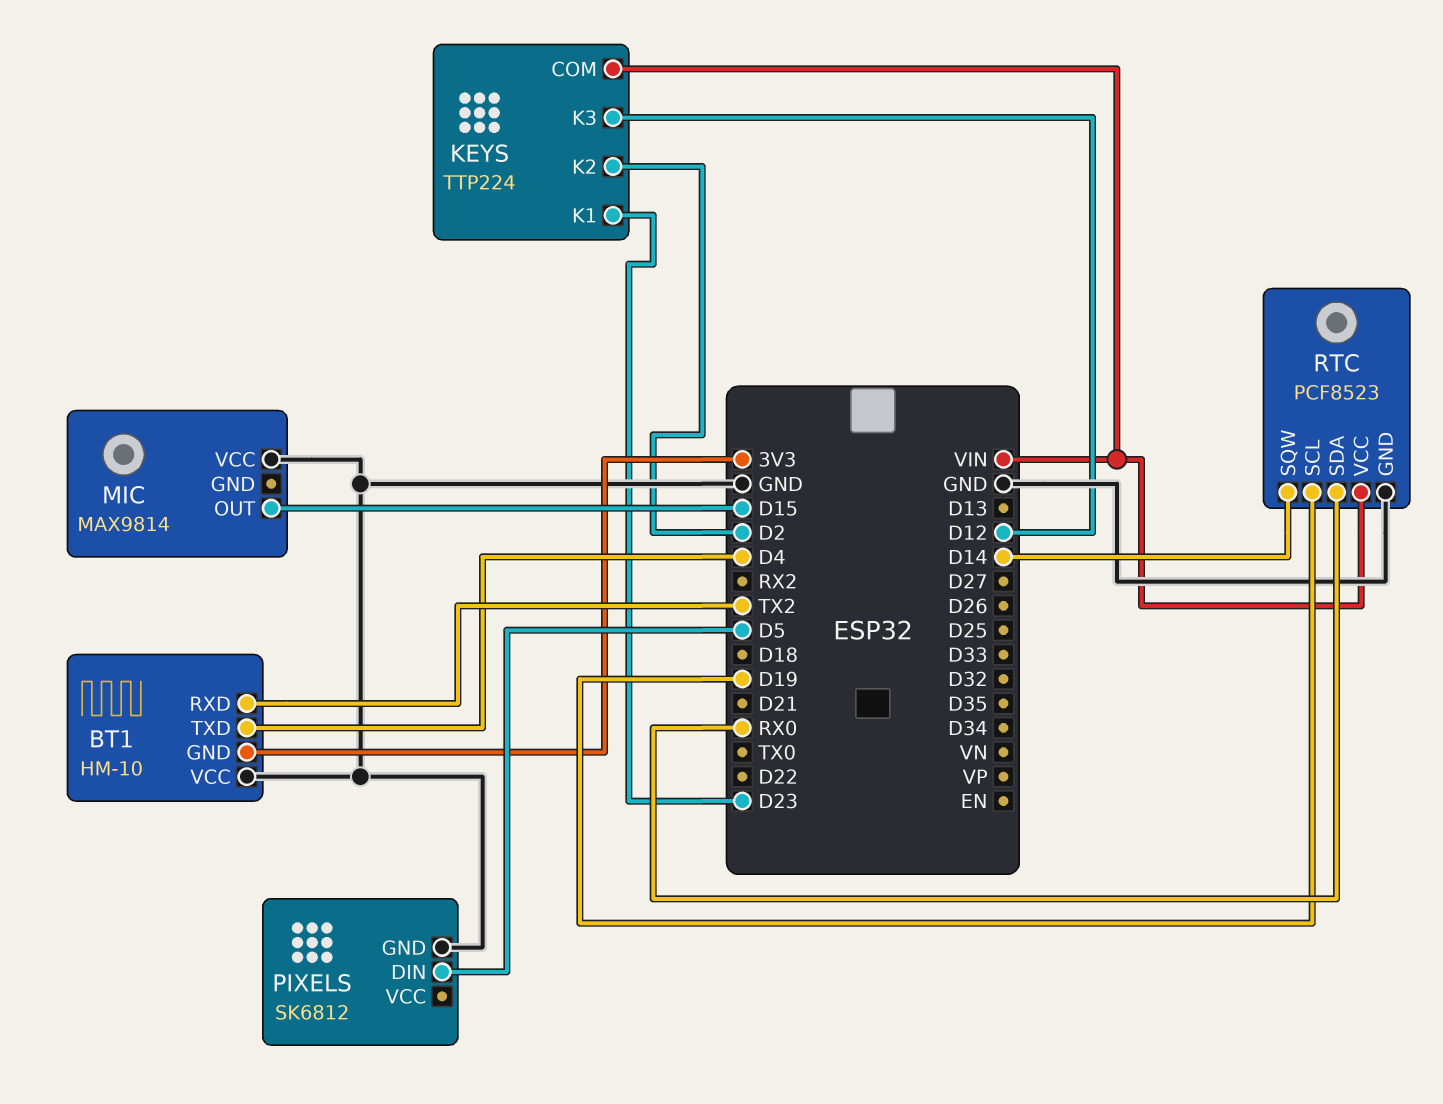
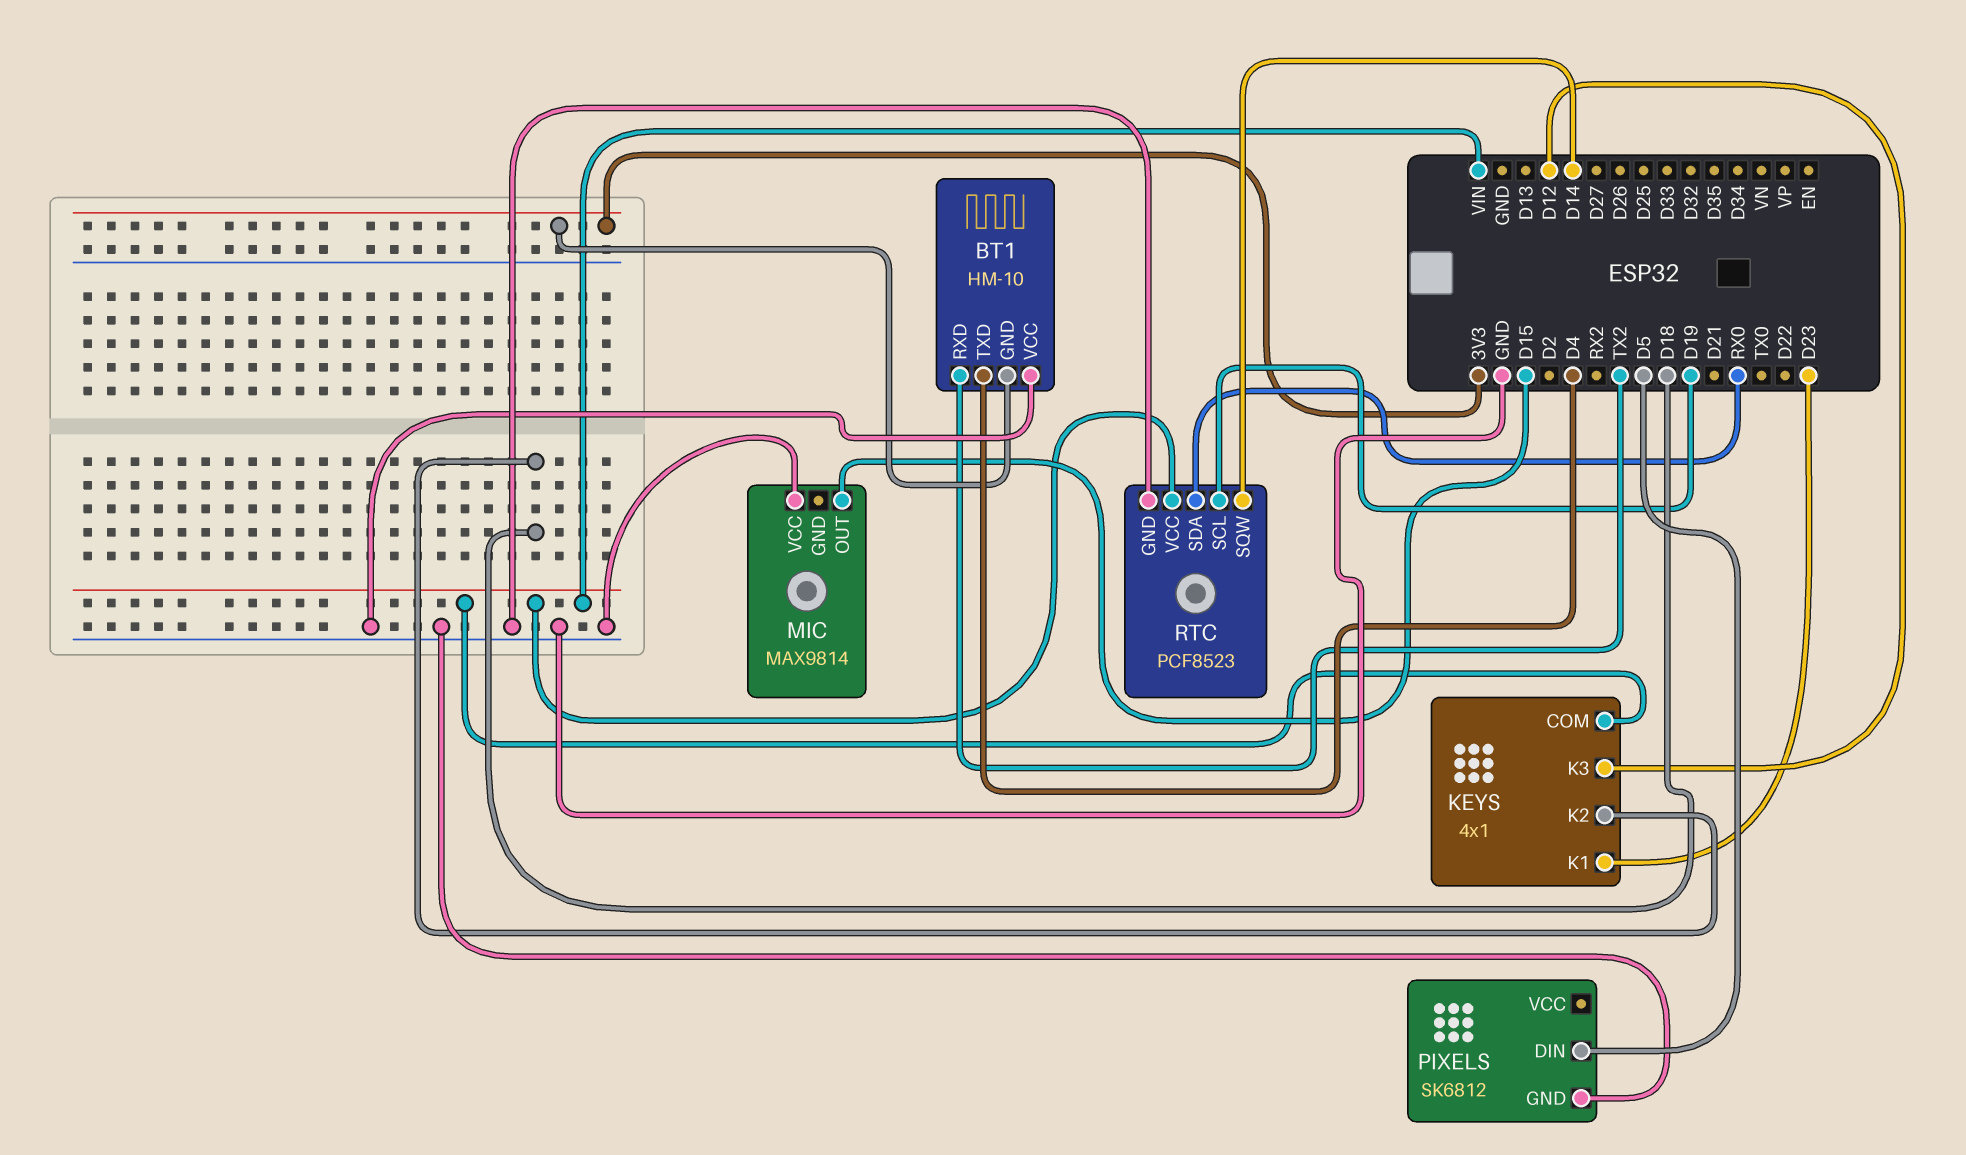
KEYS: TTP224 -> 4x1
KEYS pin K2: D2 -> D18

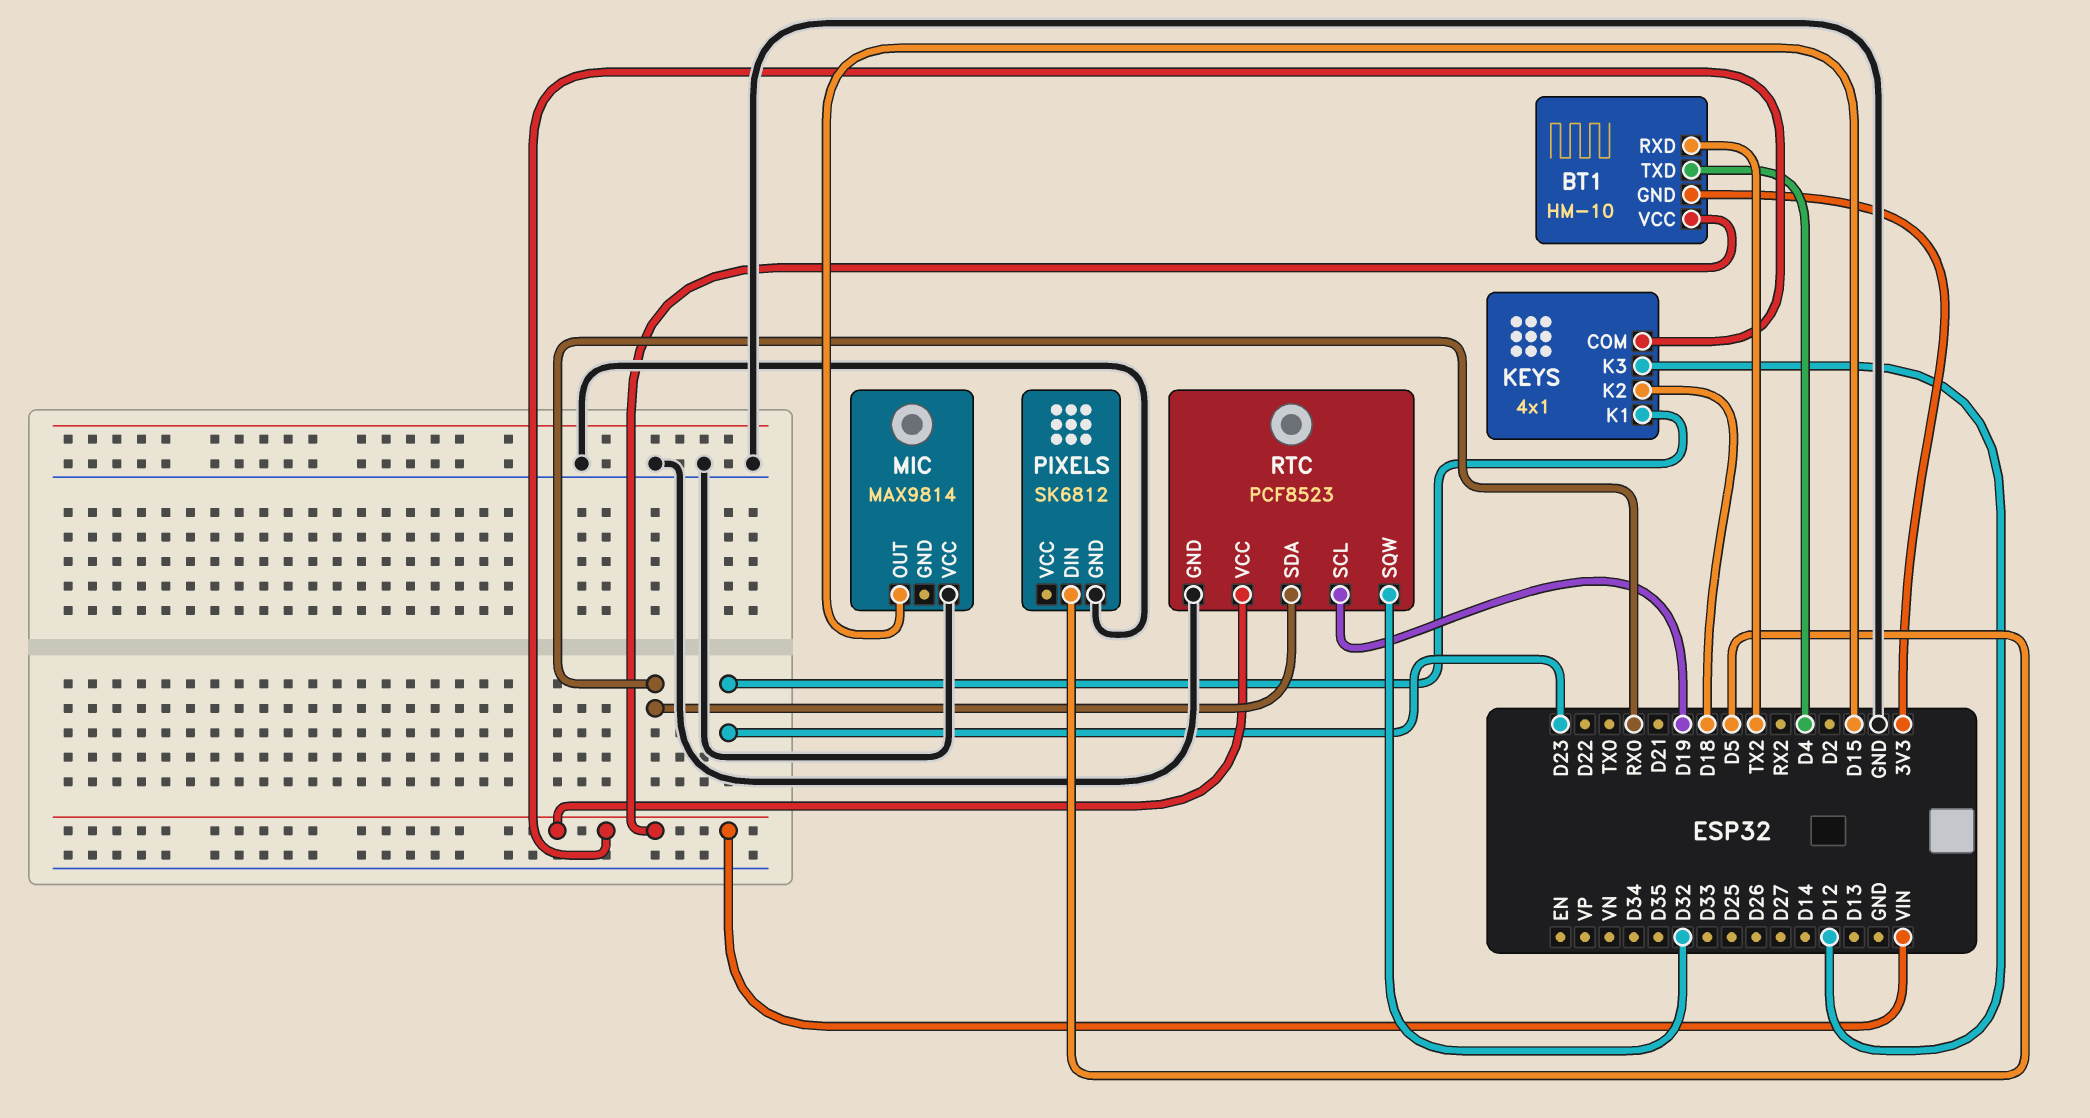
BT1 pin VCC: GND -> VIN
RTC pin SQW: D14 -> D32

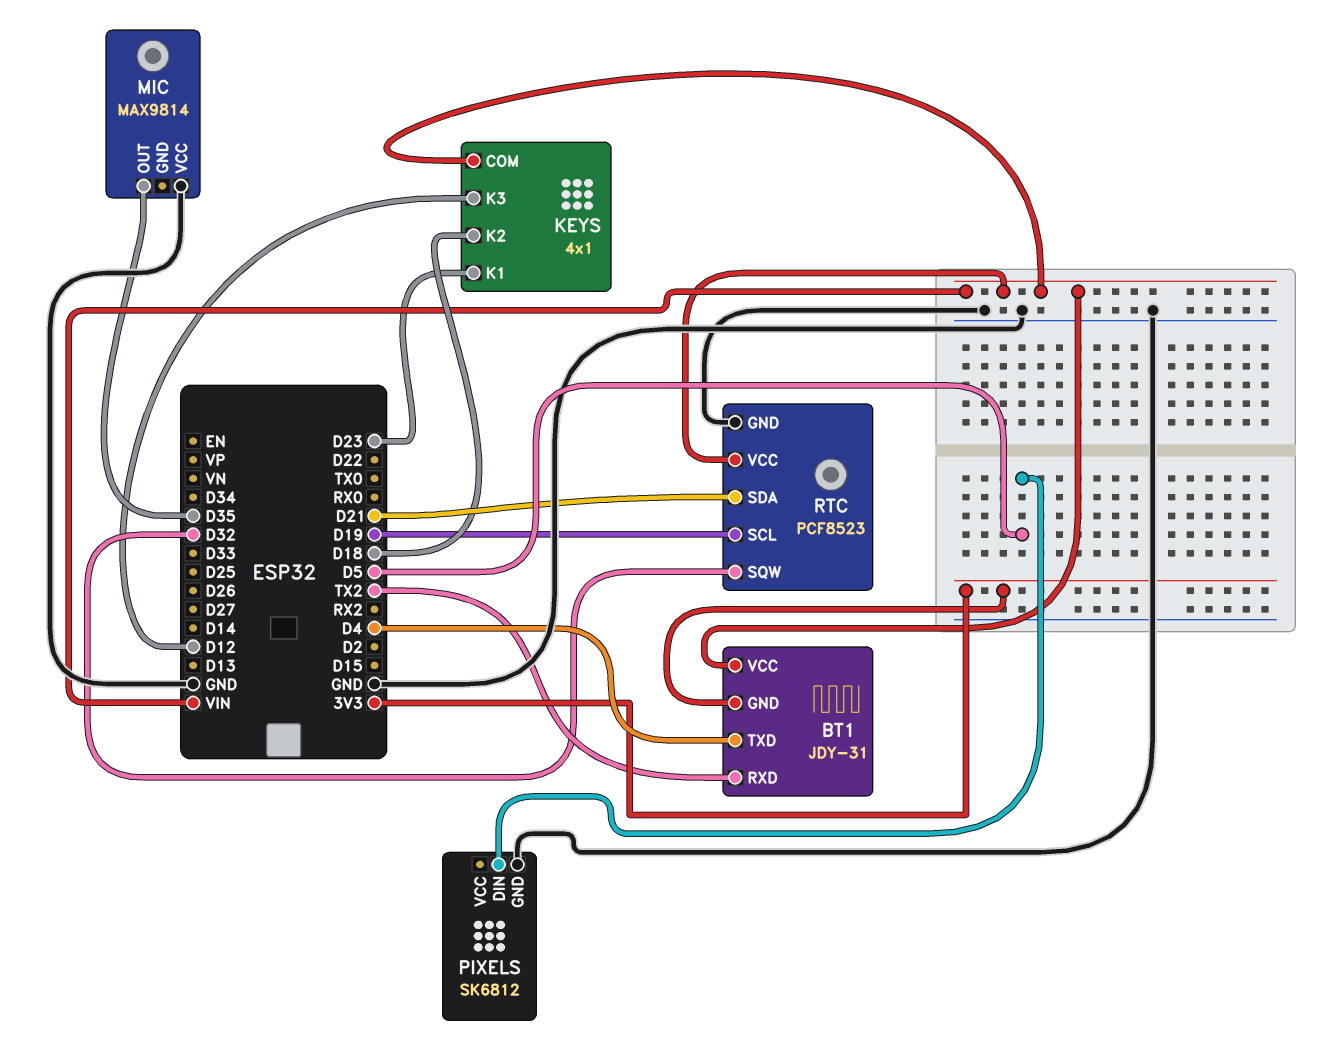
BT1: HM-10 -> JDY-31
MIC pin OUT: D15 -> D35
RTC pin SDA: RX0 -> D21

